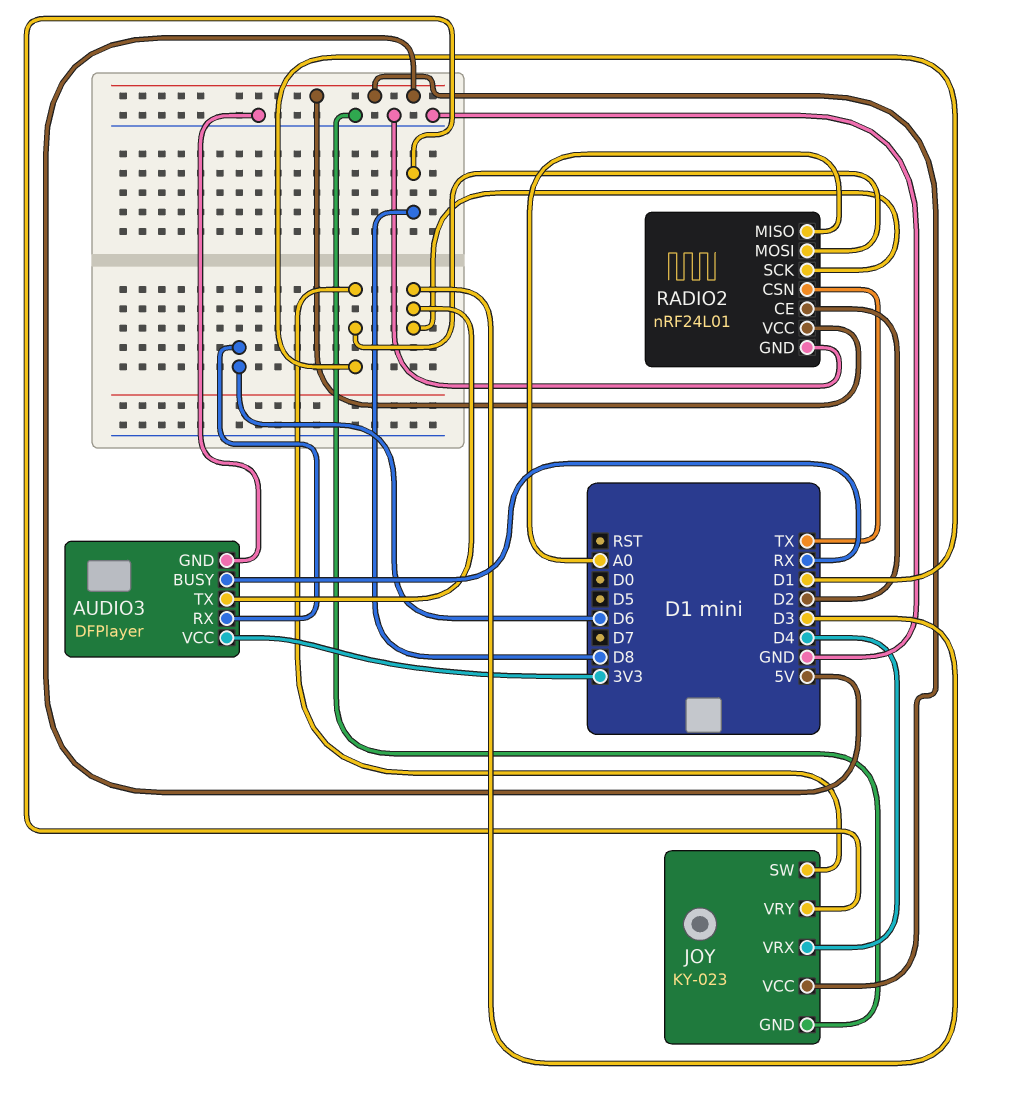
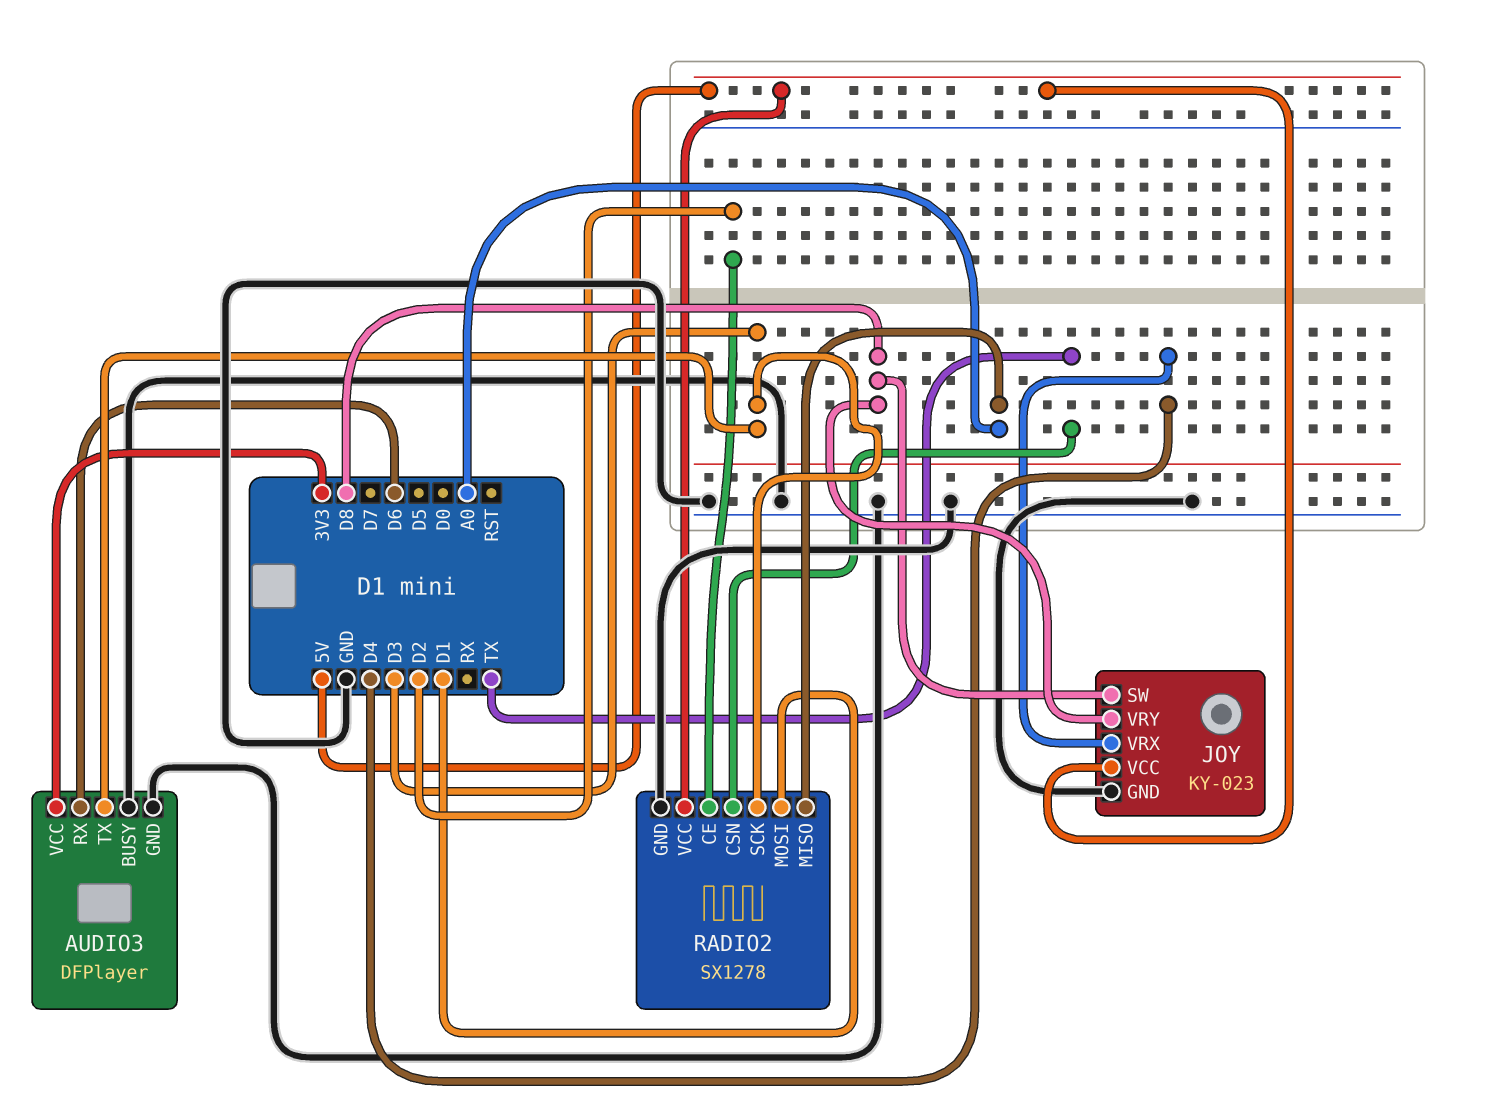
AUDIO3 pin BUSY: RX -> GND
JOY pin SW: D1 -> D8
RADIO2: nRF24L01 -> SX1278

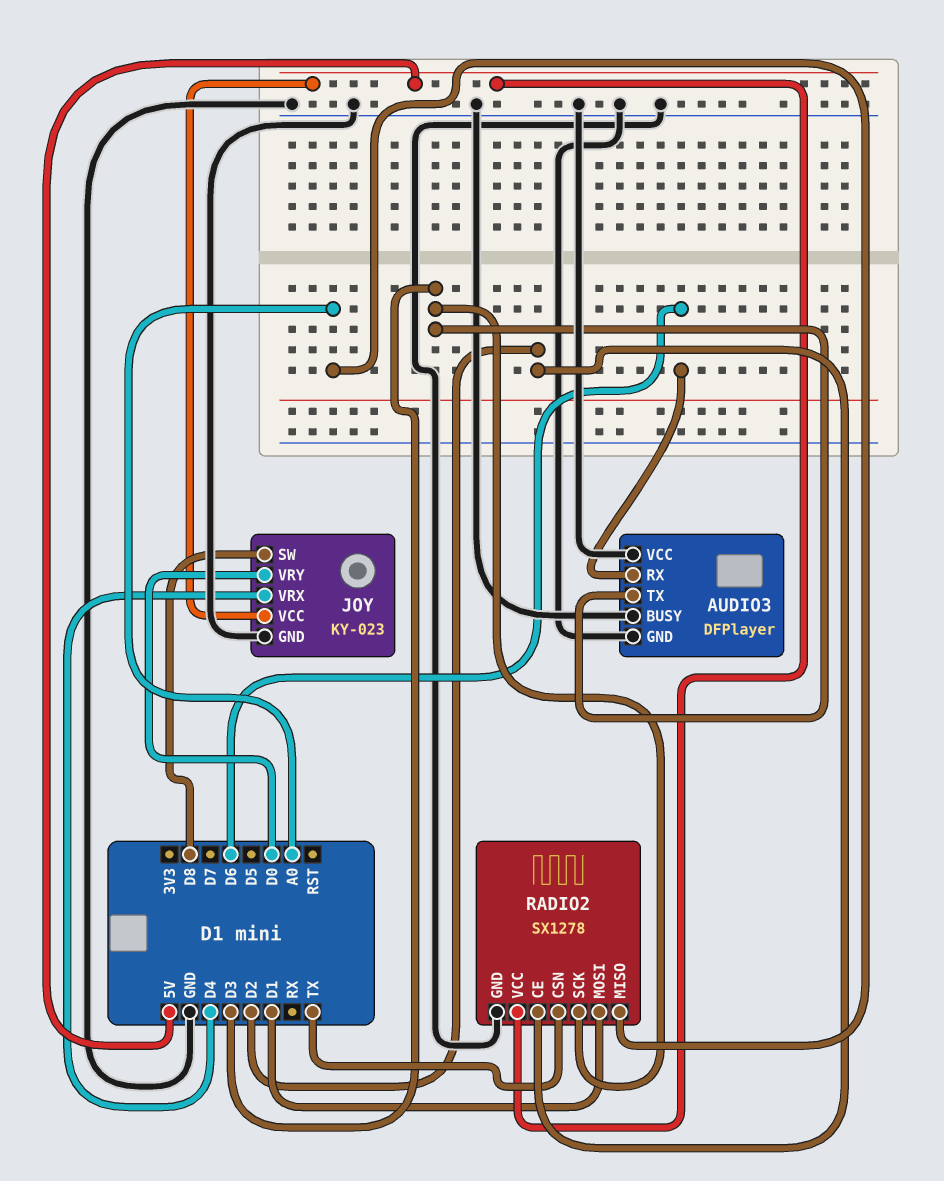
AUDIO3 pin VCC: 3V3 -> GND
JOY pin VRY: D8 -> D0

